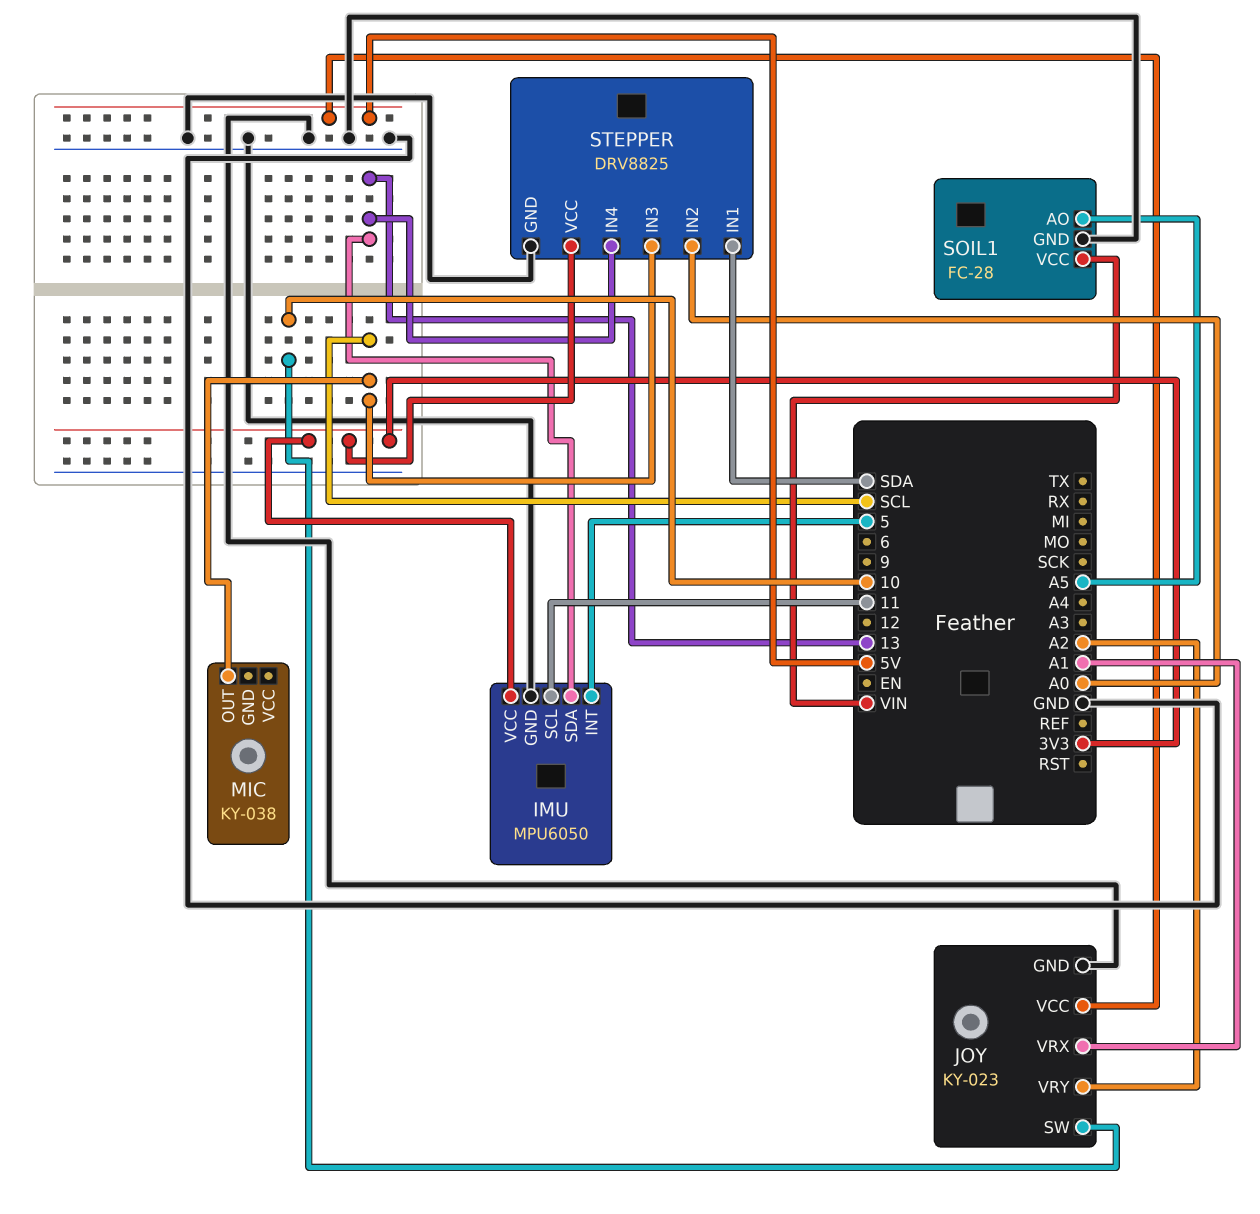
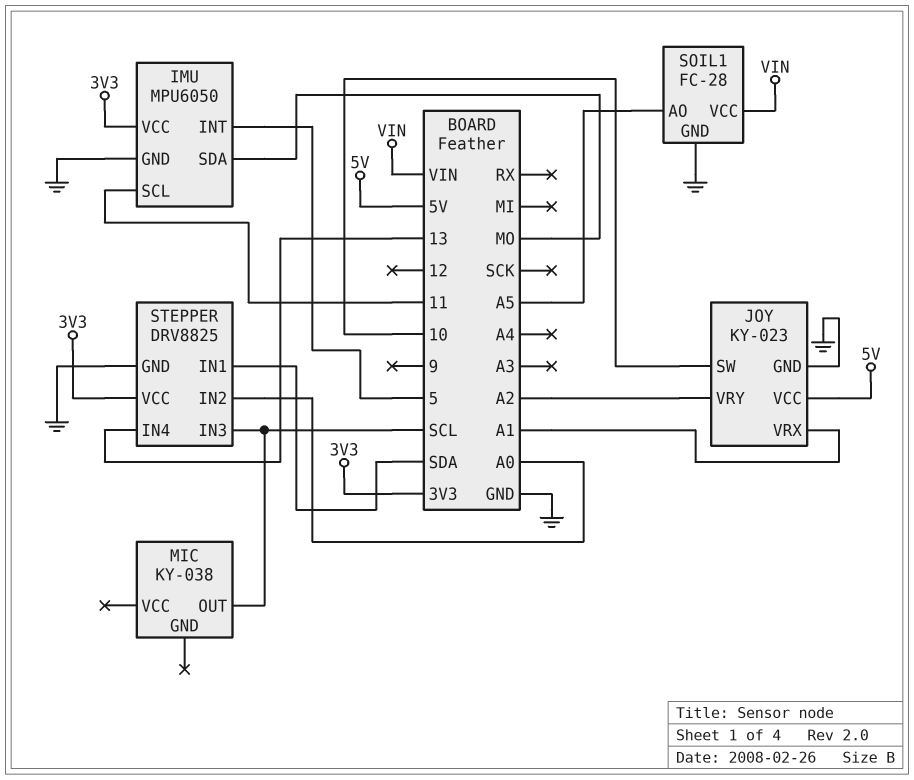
IMU pin SDA: 13 -> MO

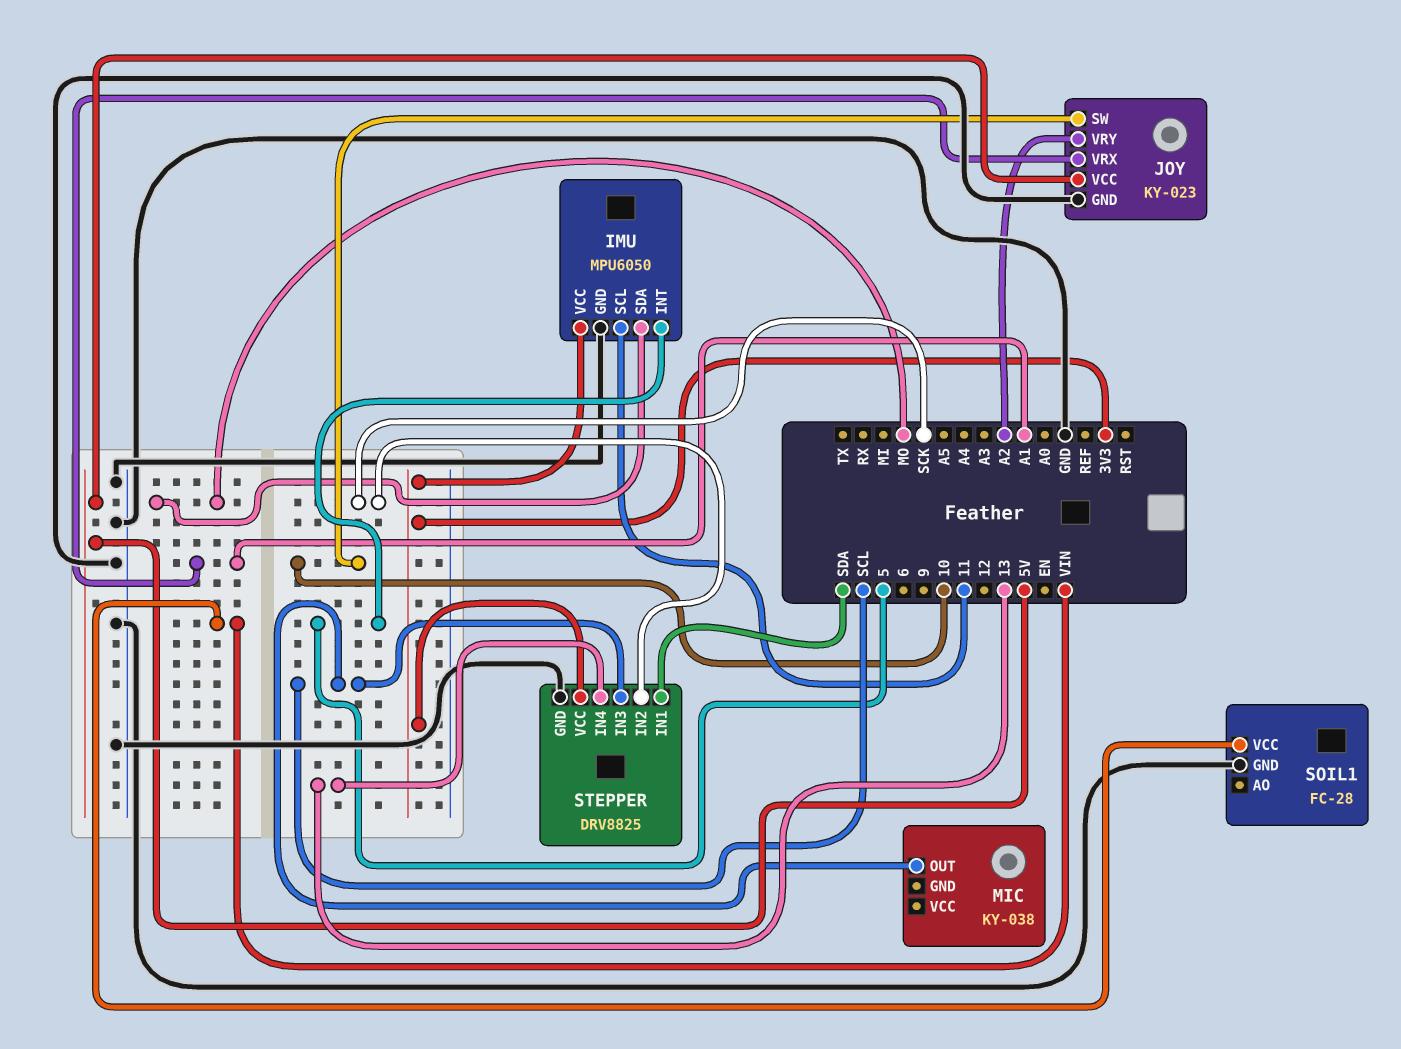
SOIL1 pin AO: A5 -> none
STEPPER pin IN2: A0 -> SCK

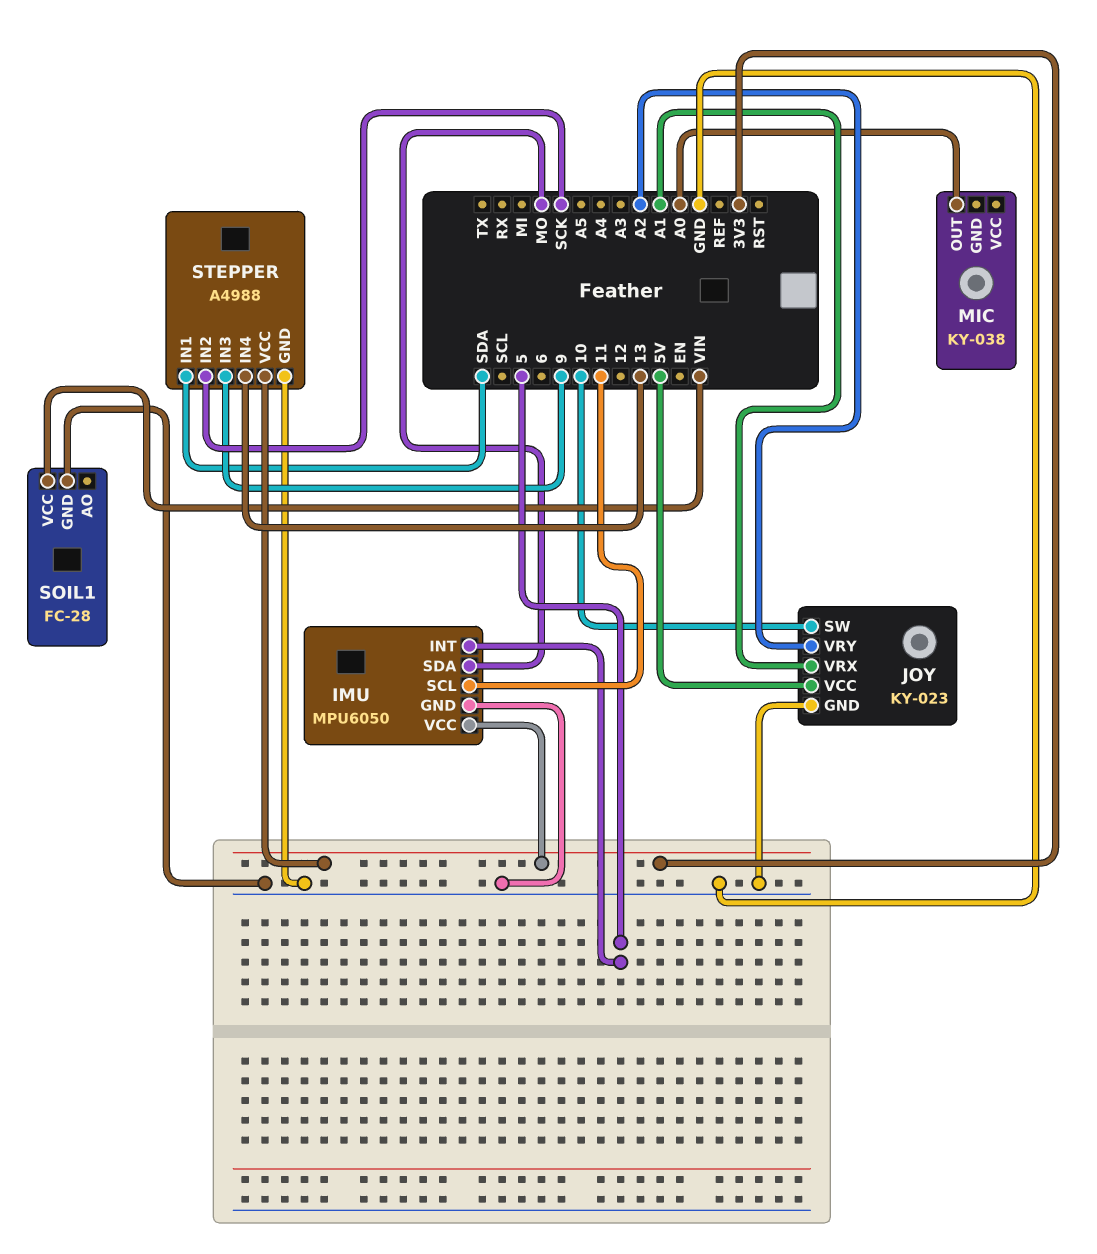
MIC pin OUT: SCL -> A0
STEPPER: DRV8825 -> A4988
STEPPER pin IN3: SCL -> 9

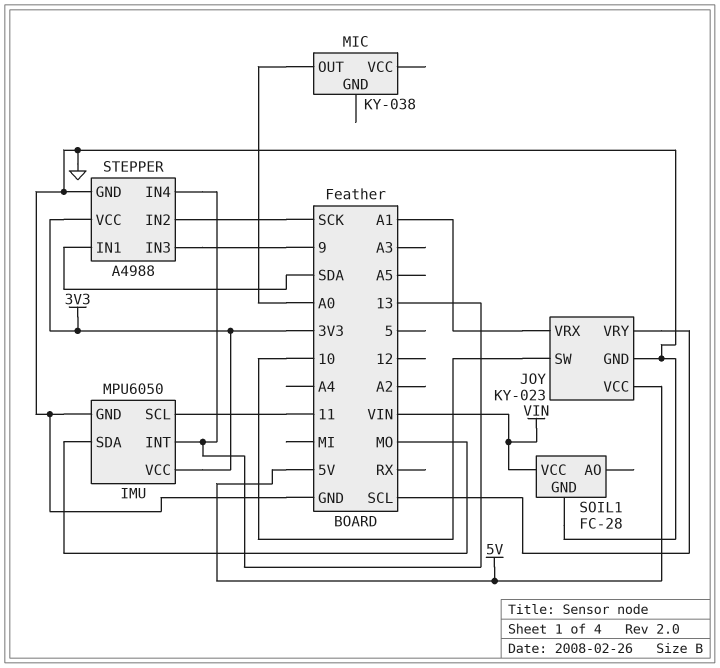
IMU pin INT: 5 -> 13
JOY pin VRY: A2 -> SCL

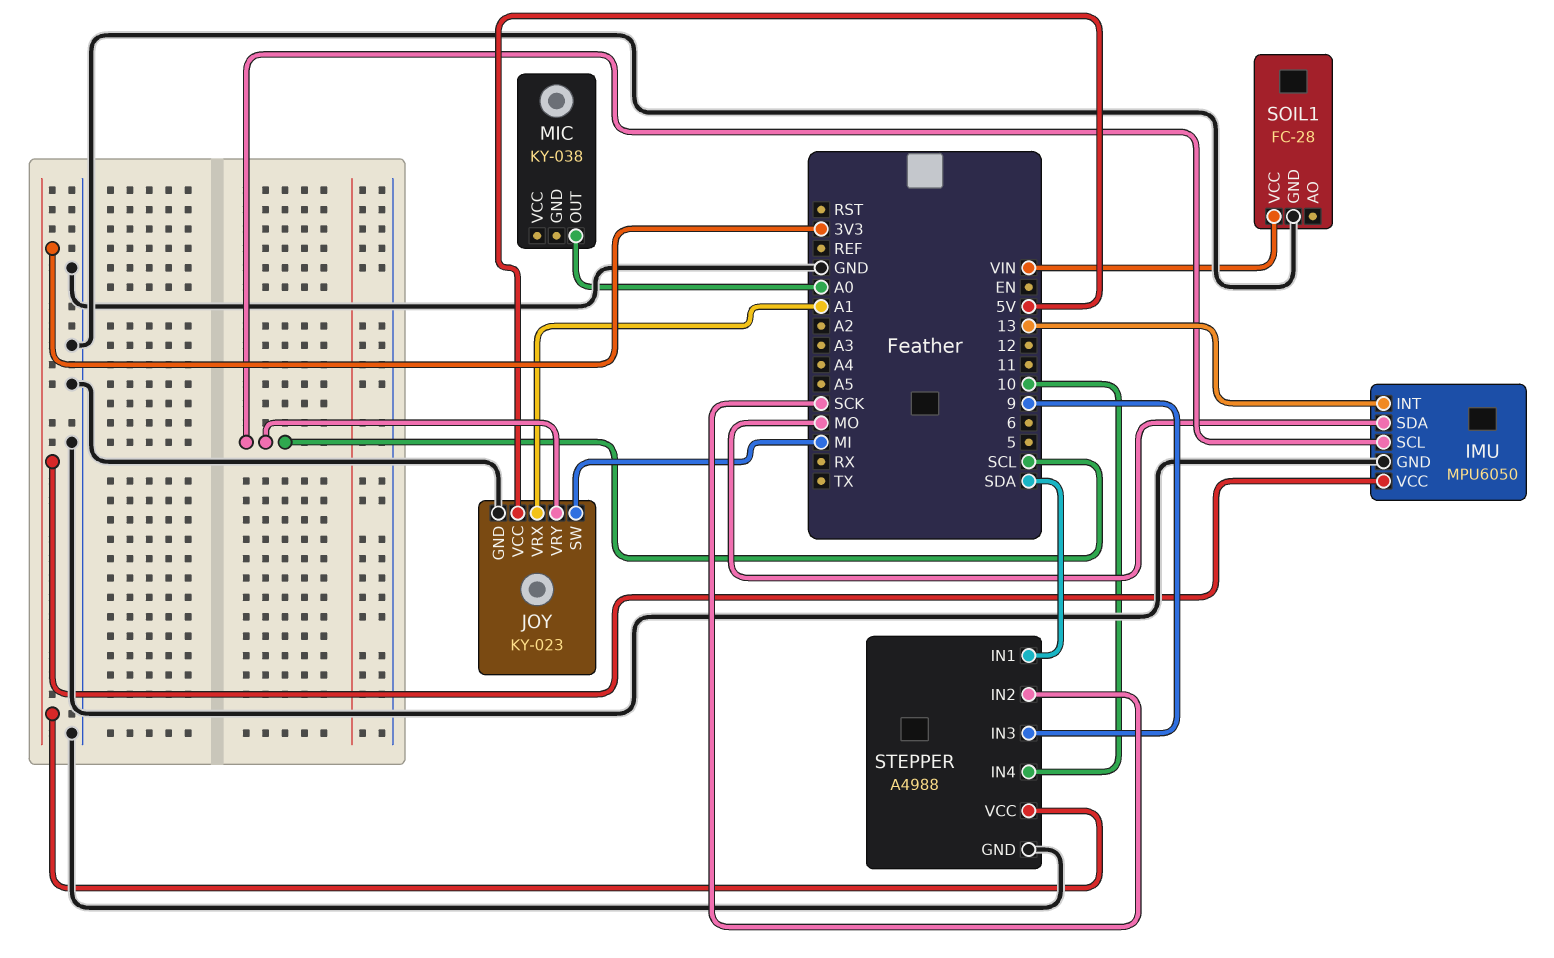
IMU pin SCL: 11 -> SCL
JOY pin SW: 10 -> MI
STEPPER pin IN4: 13 -> 10

